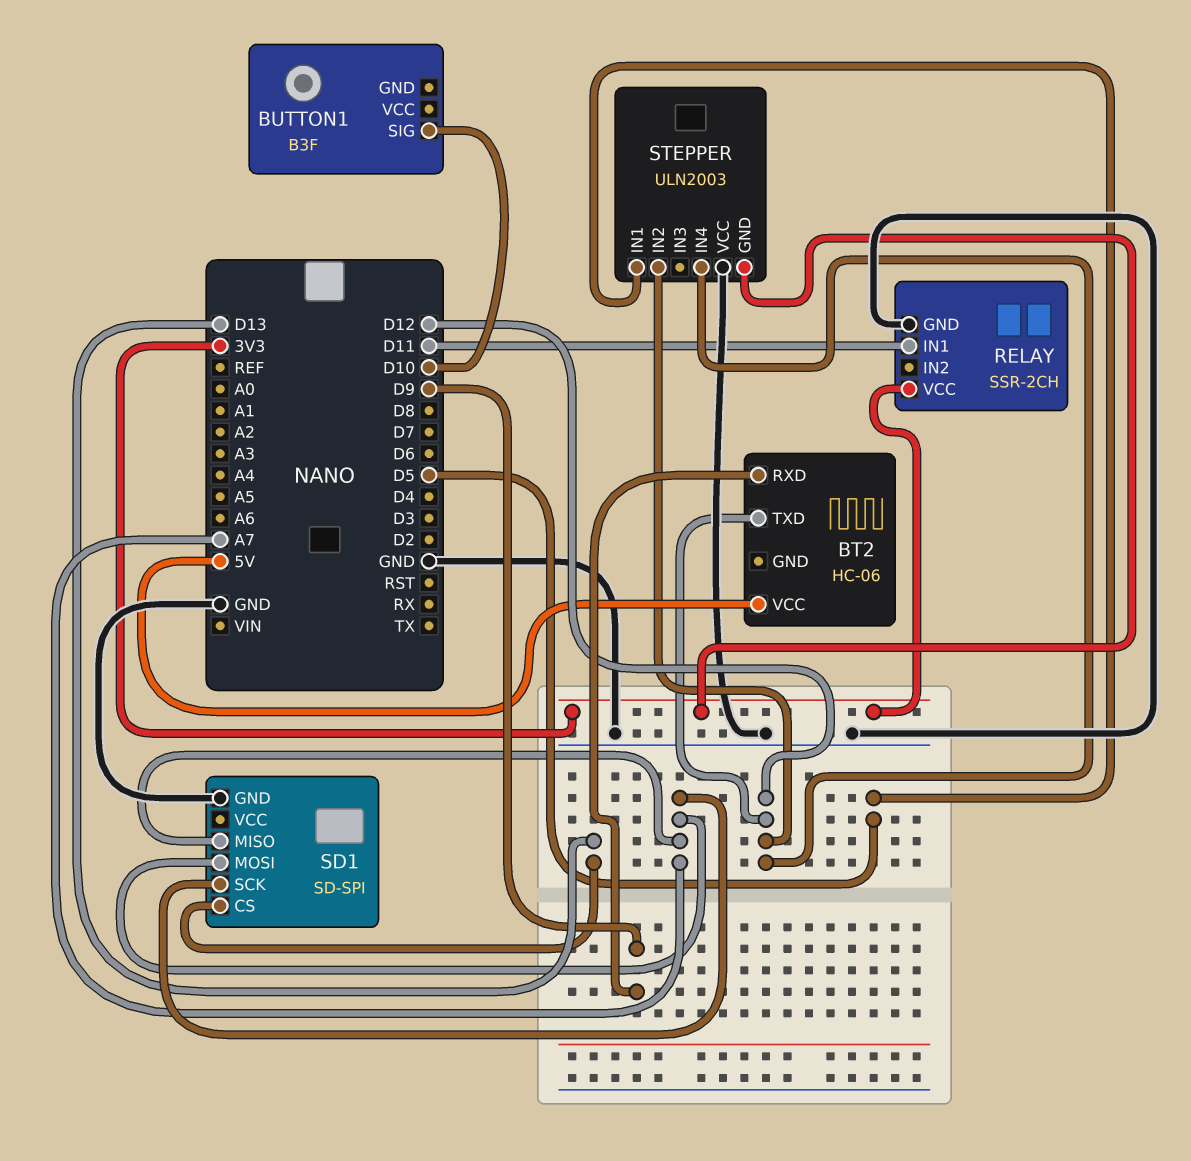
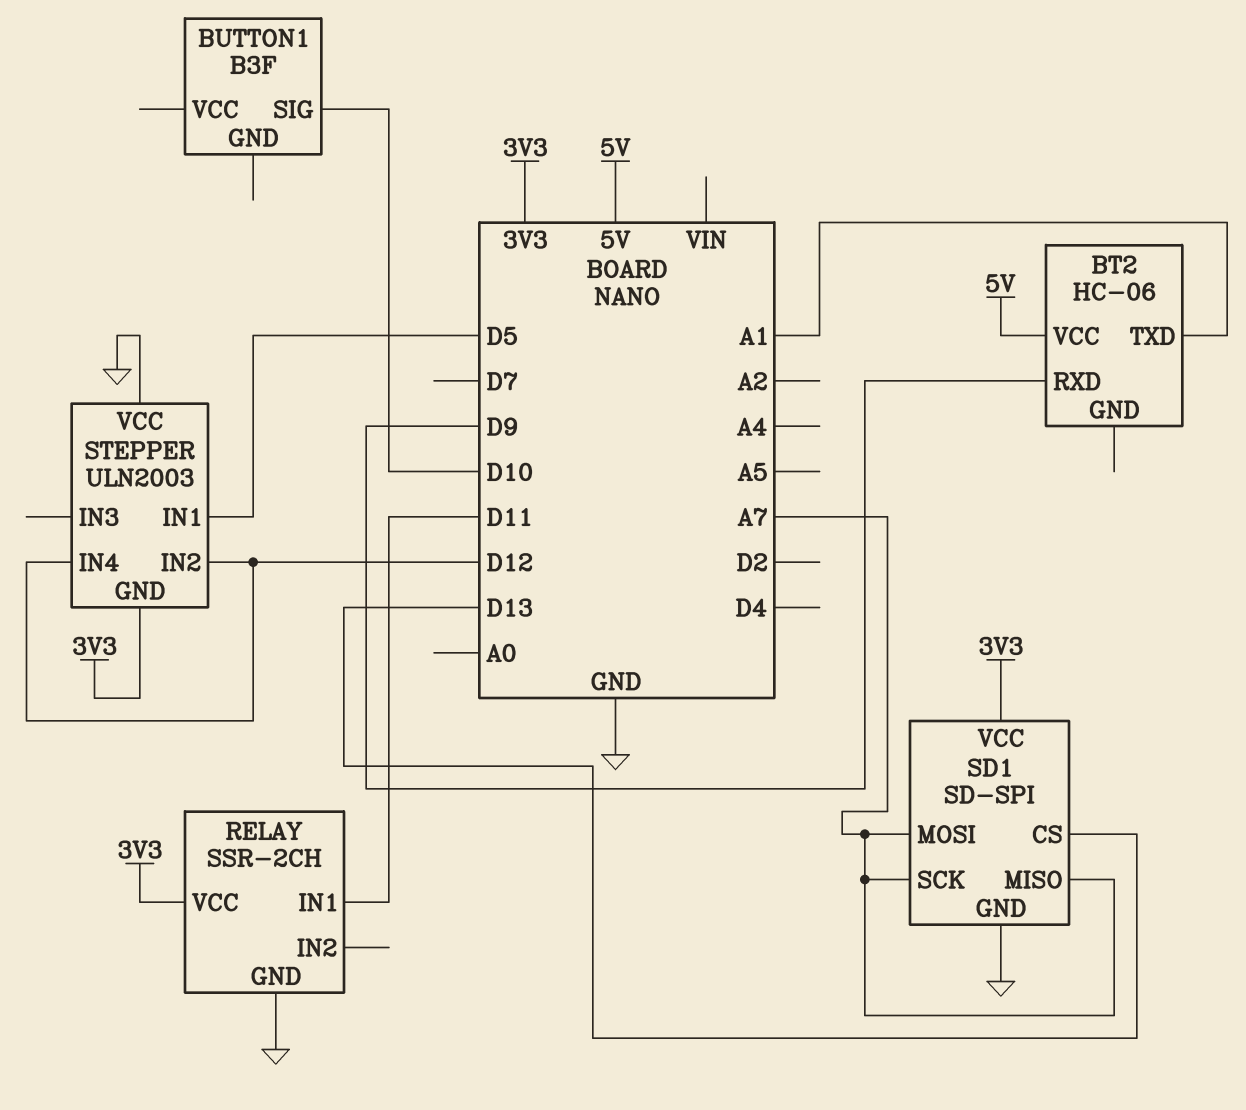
BT2 pin TXD: D12 -> A1
SD1 pin VCC: none -> 3V3

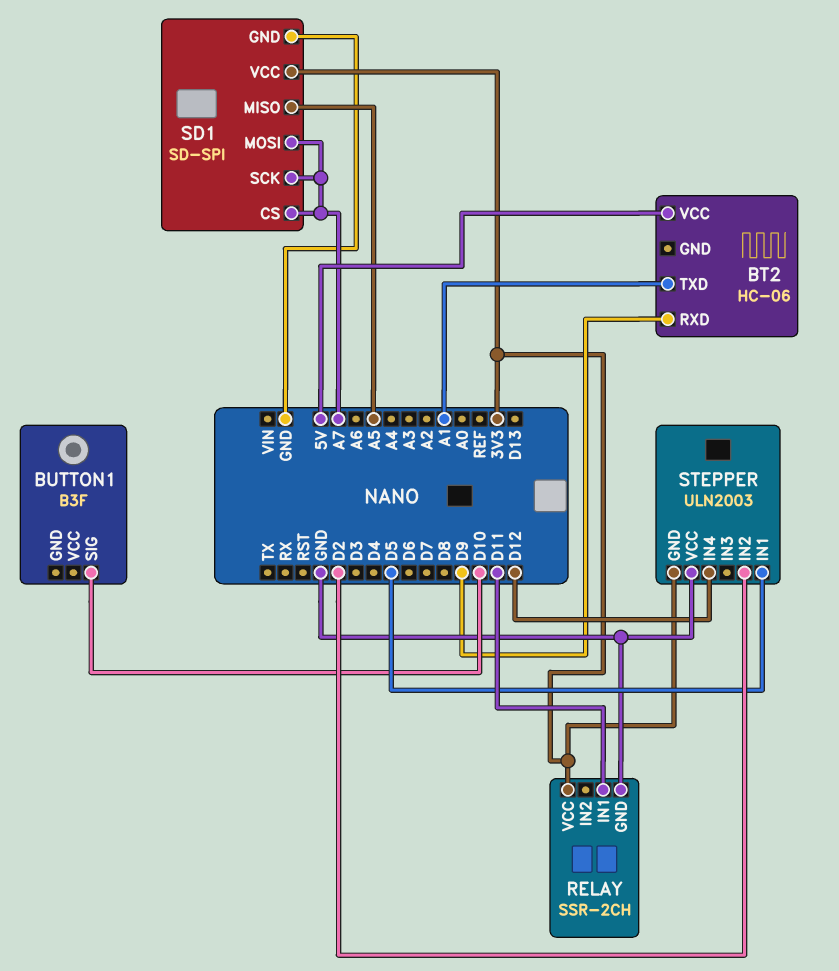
SD1 pin CS: D13 -> A7
SD1 pin MISO: A7 -> A5
STEPPER pin IN2: D12 -> D2

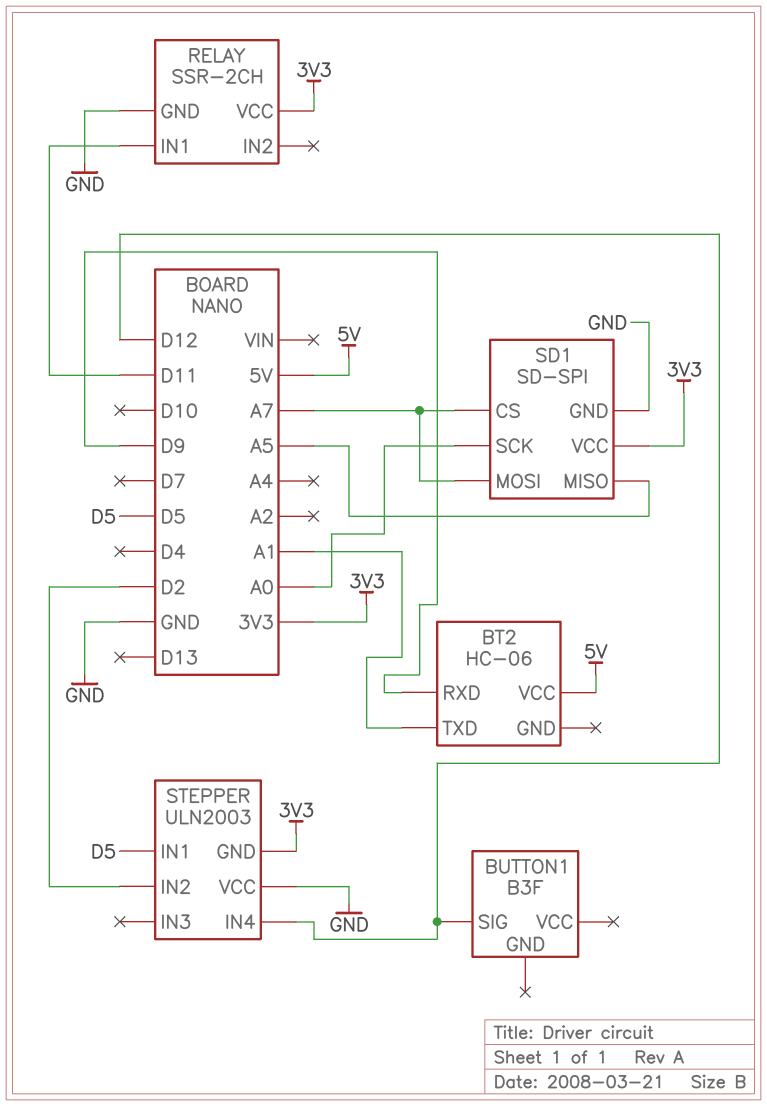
BUTTON1 pin SIG: D10 -> D12
SD1 pin SCK: A7 -> A0

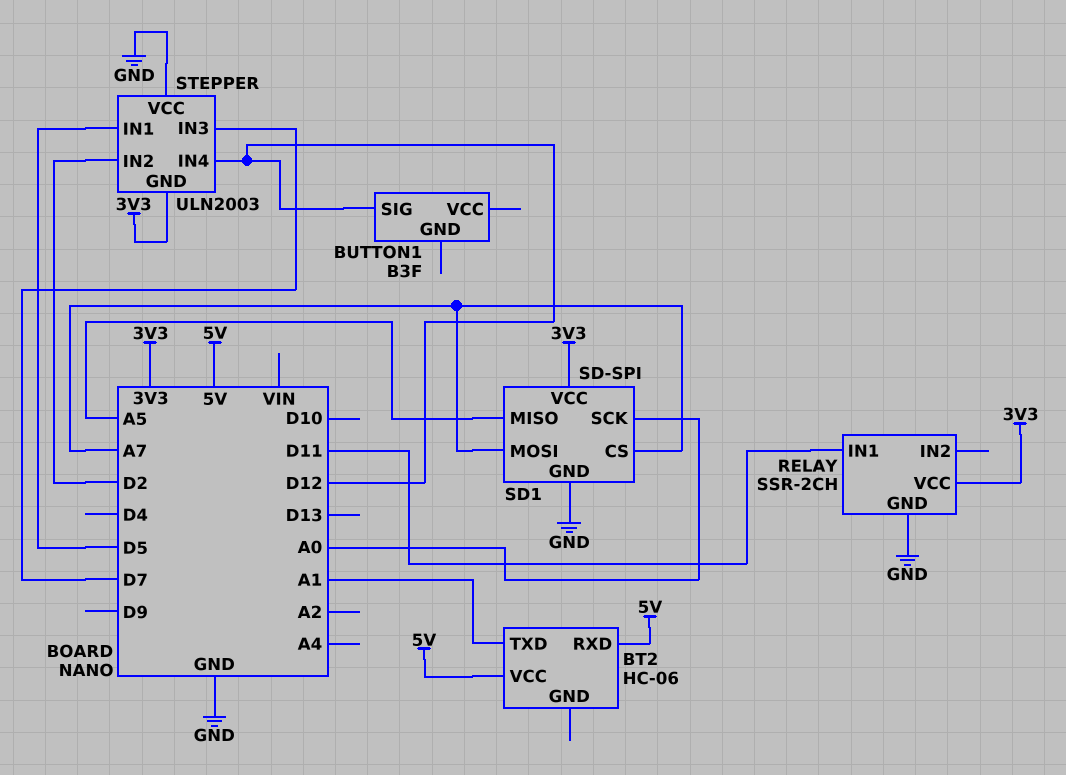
BT2 pin RXD: D9 -> 5V
STEPPER pin IN3: none -> D7

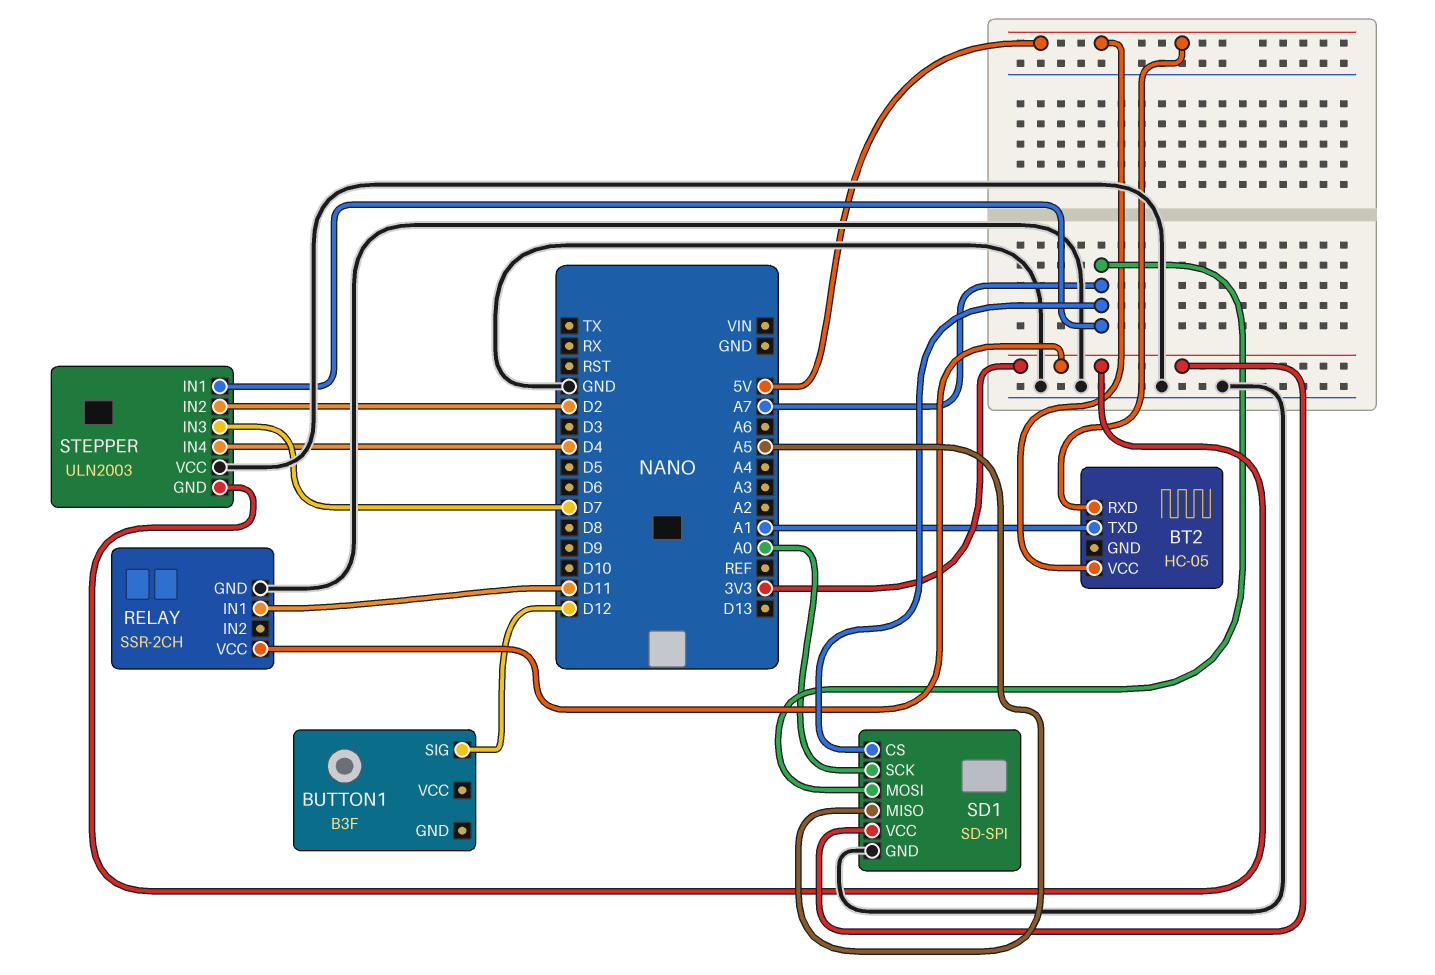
BT2: HC-06 -> HC-05
STEPPER pin IN1: D5 -> A7
STEPPER pin IN4: D12 -> D4

